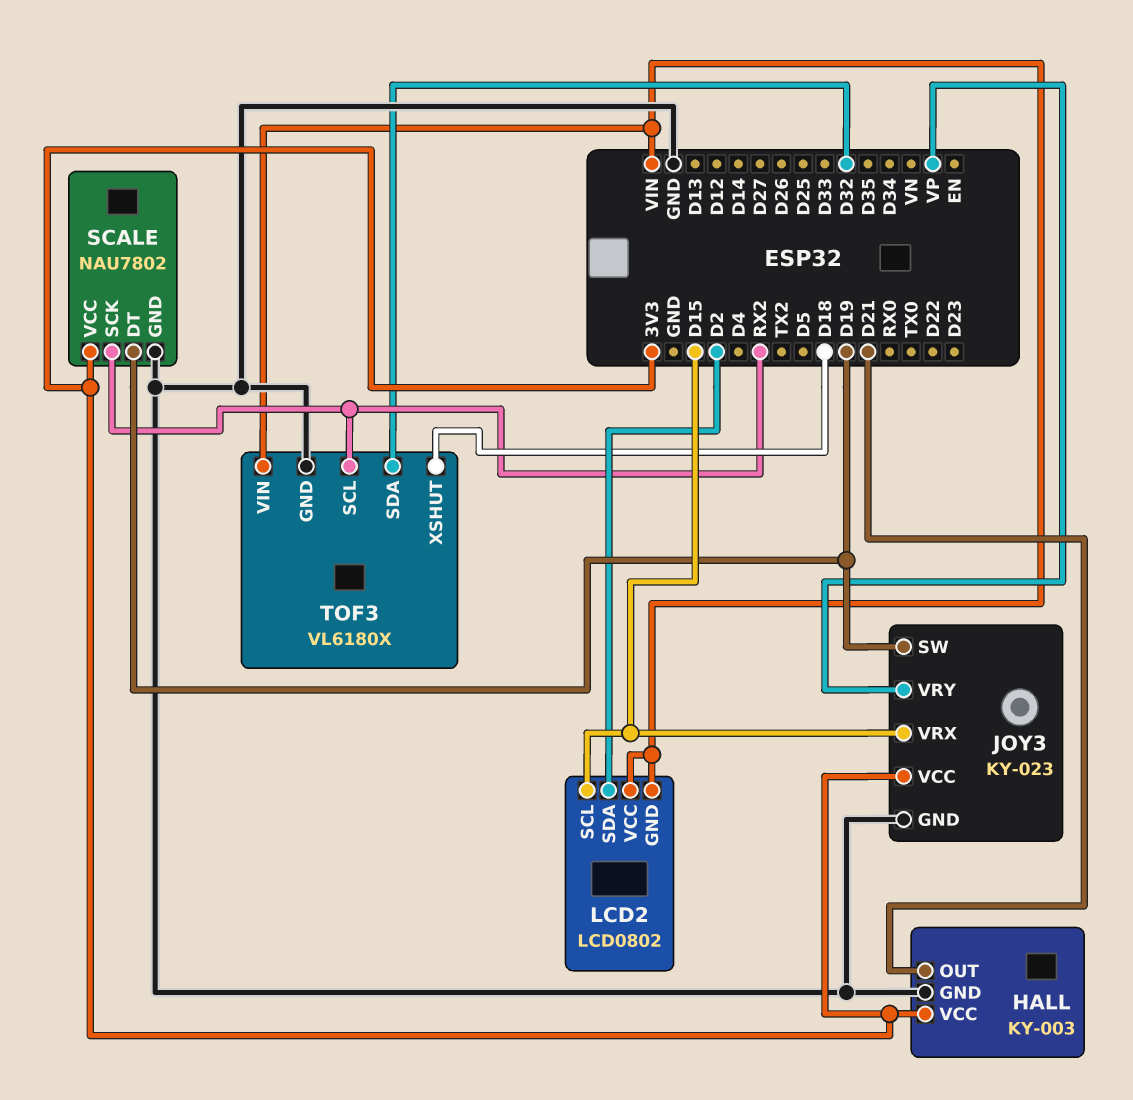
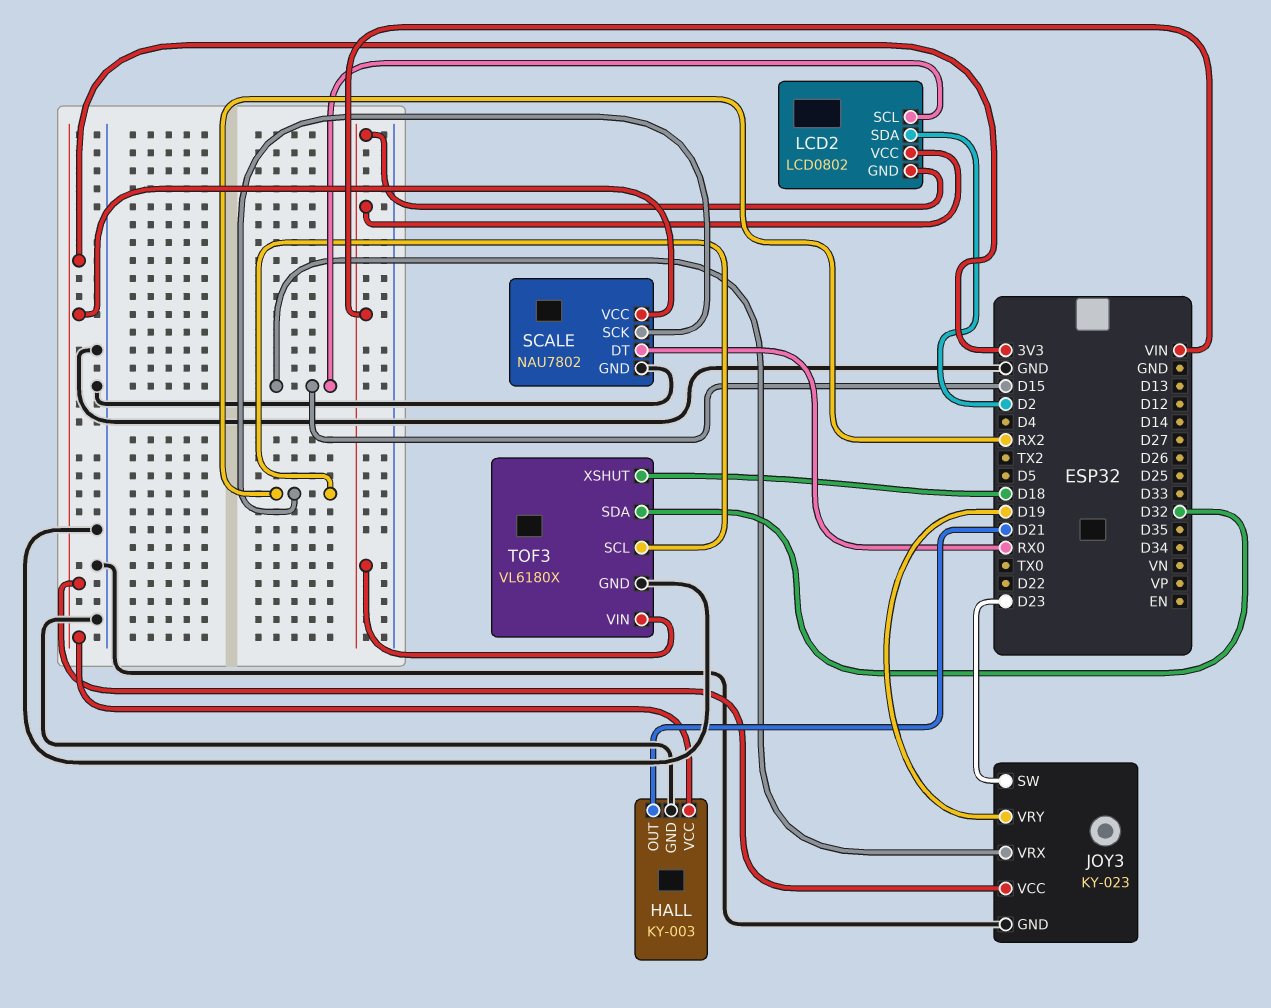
JOY3 pin SW: D19 -> D23
JOY3 pin VRY: VP -> D19
SCALE pin DT: D19 -> RX0

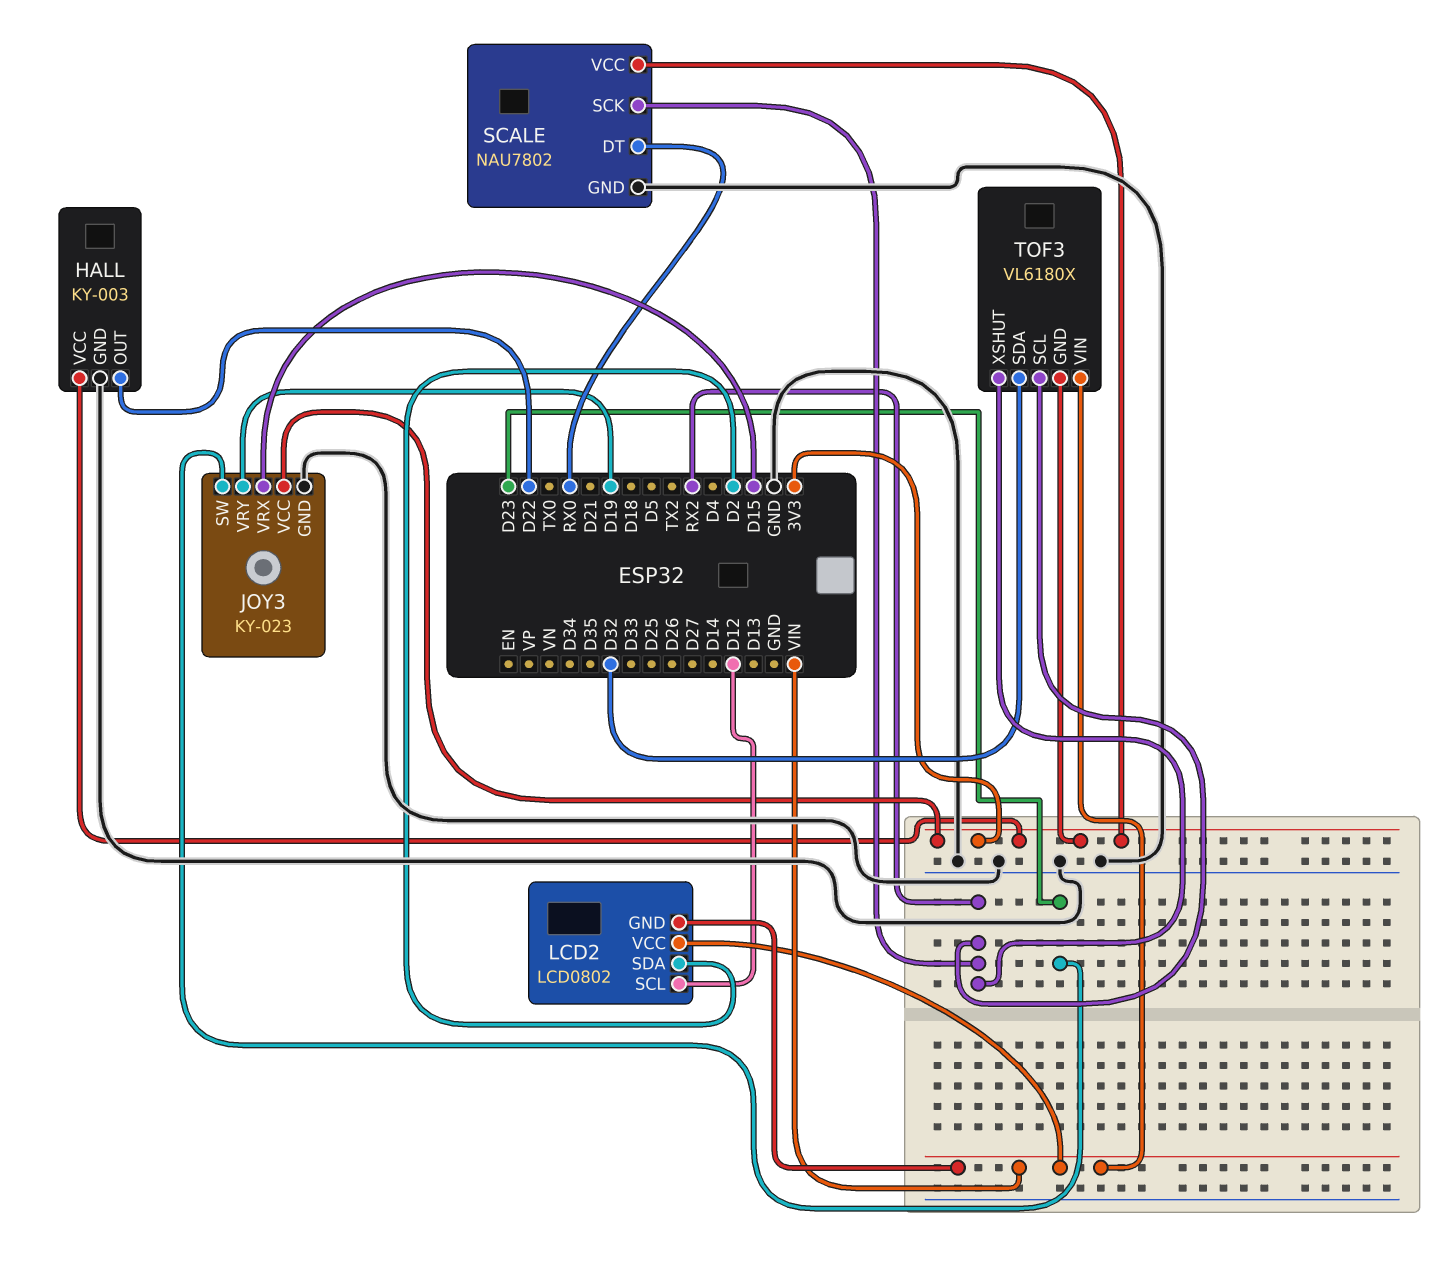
HALL pin OUT: D21 -> D22
LCD2 pin SCL: D15 -> D12
TOF3 pin GND: GND -> 3V3
TOF3 pin XSHUT: D18 -> RX2

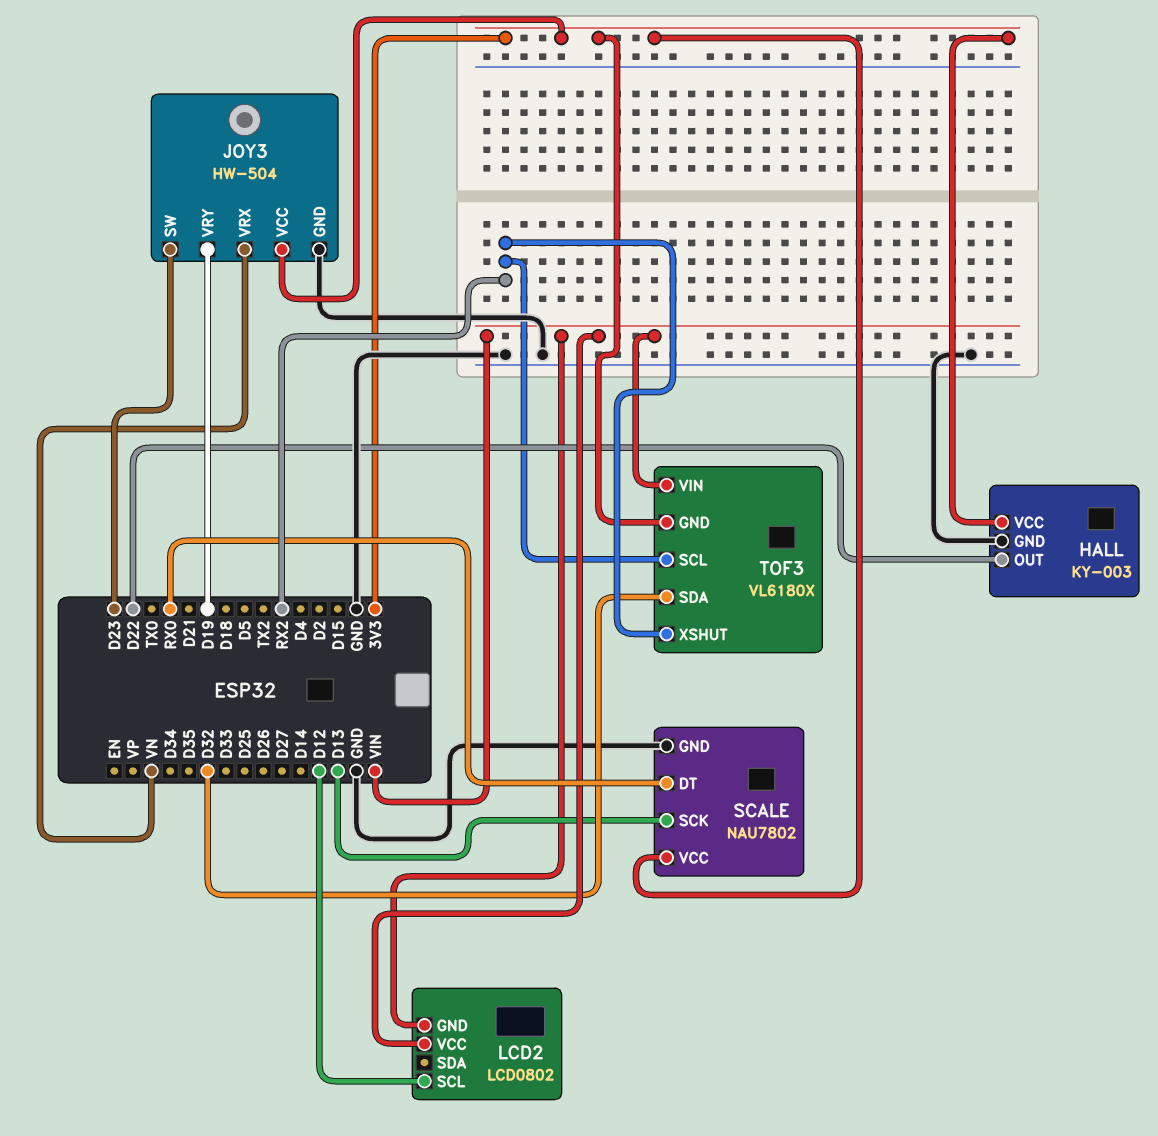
JOY3: KY-023 -> HW-504
JOY3 pin VRX: D15 -> VN
LCD2 pin SDA: D2 -> none
SCALE pin SCK: RX2 -> D13

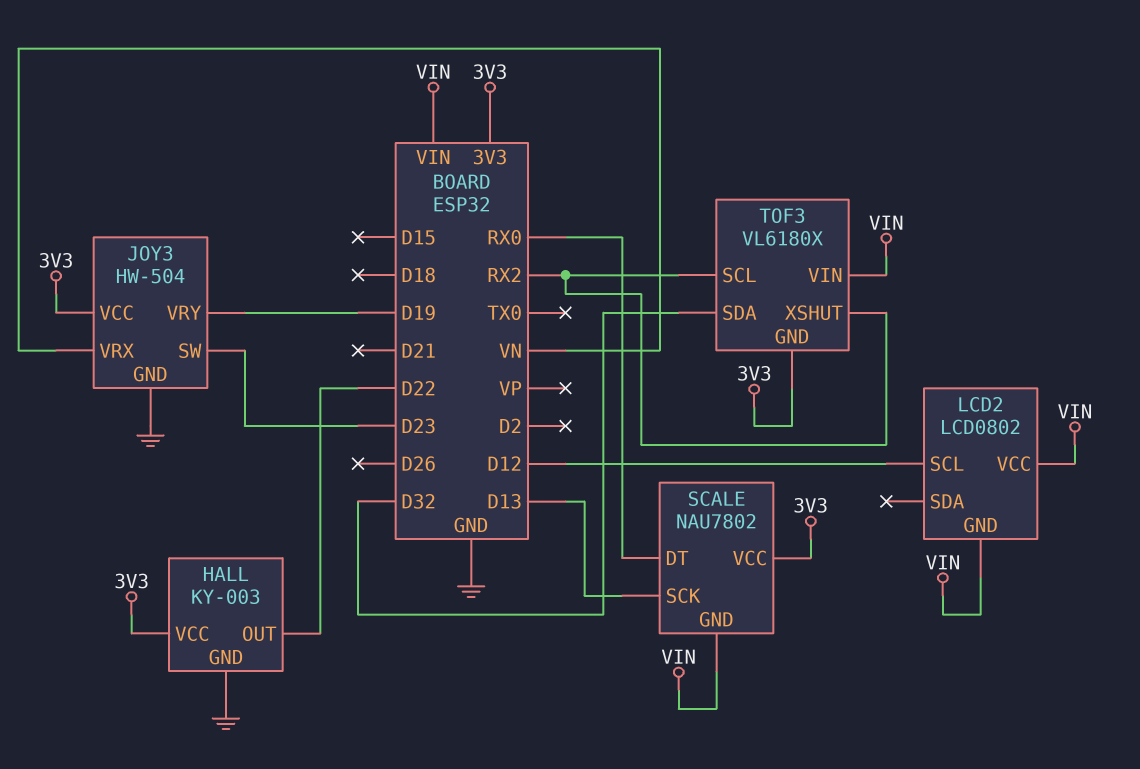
SCALE pin GND: GND -> VIN

